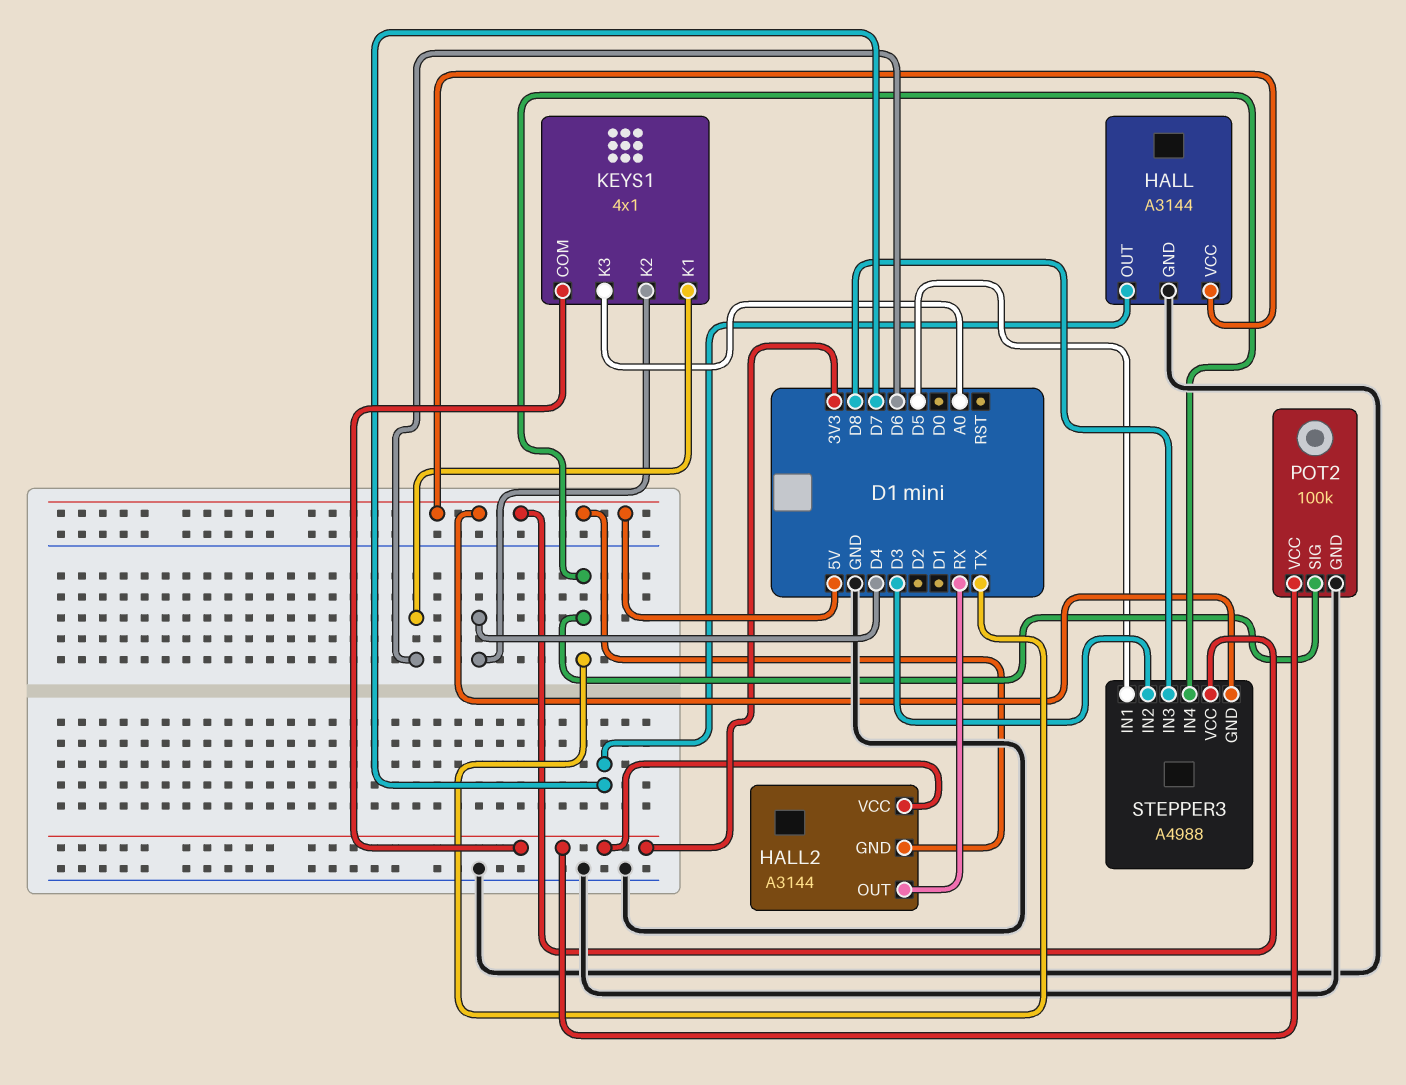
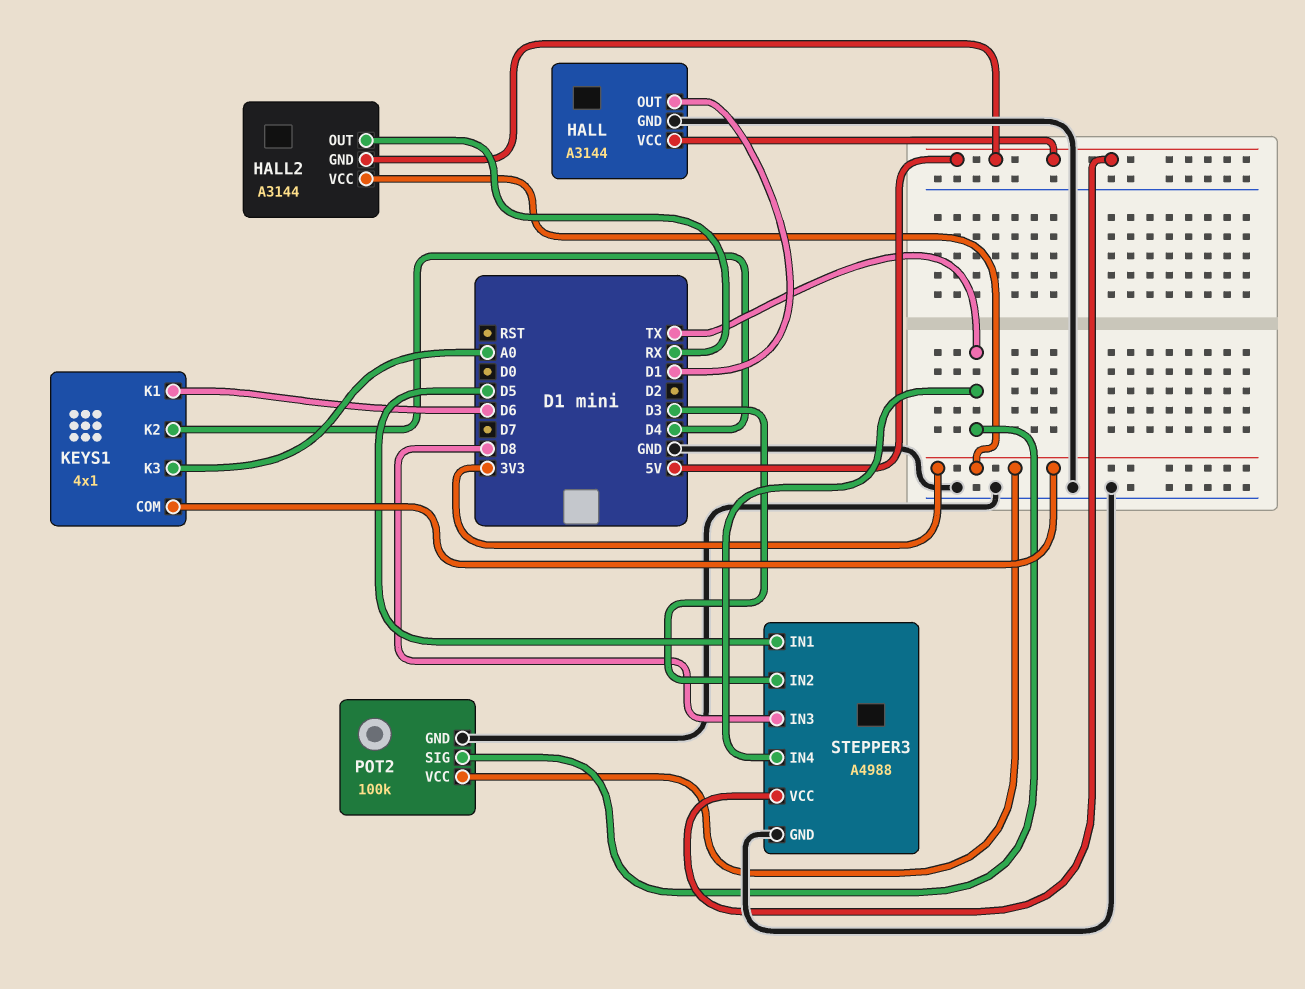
HALL pin OUT: D7 -> D1
STEPPER3 pin GND: 5V -> GND

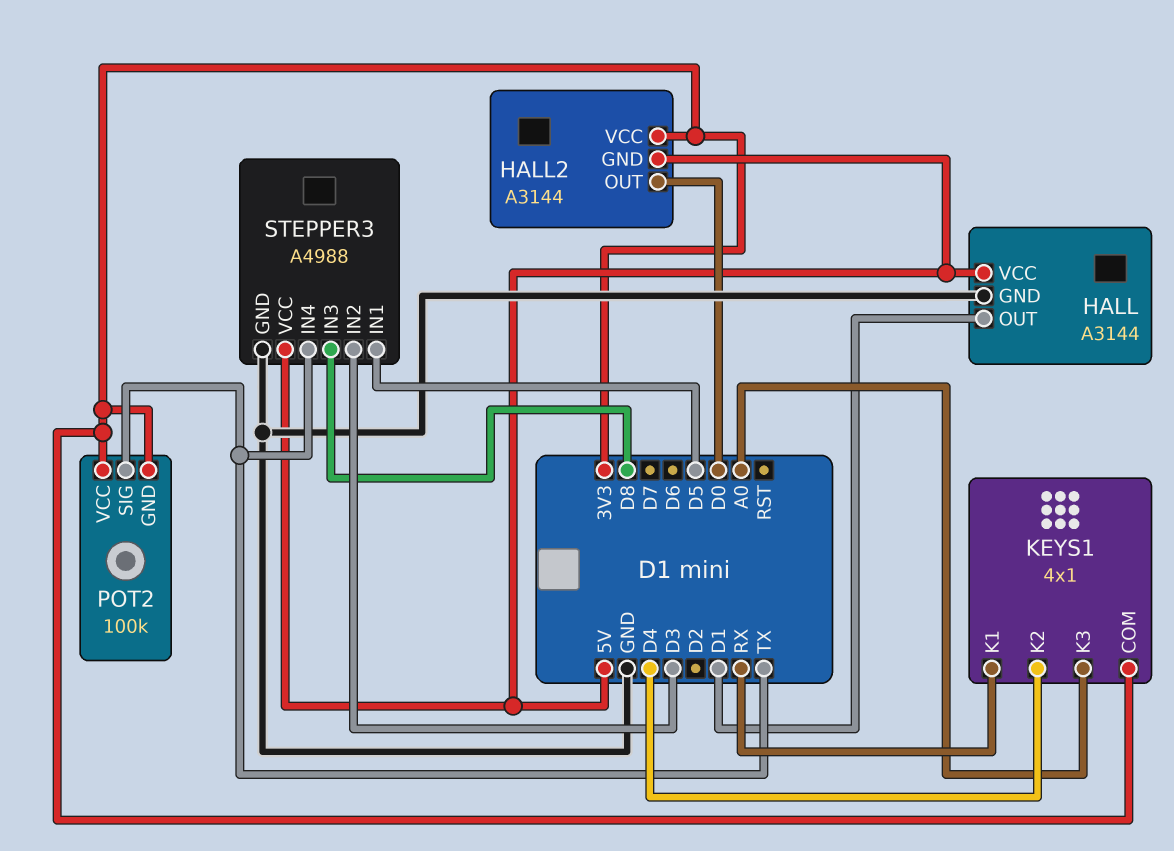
HALL2 pin OUT: RX -> D0
KEYS1 pin K1: D6 -> RX
POT2 pin GND: GND -> 3V3

